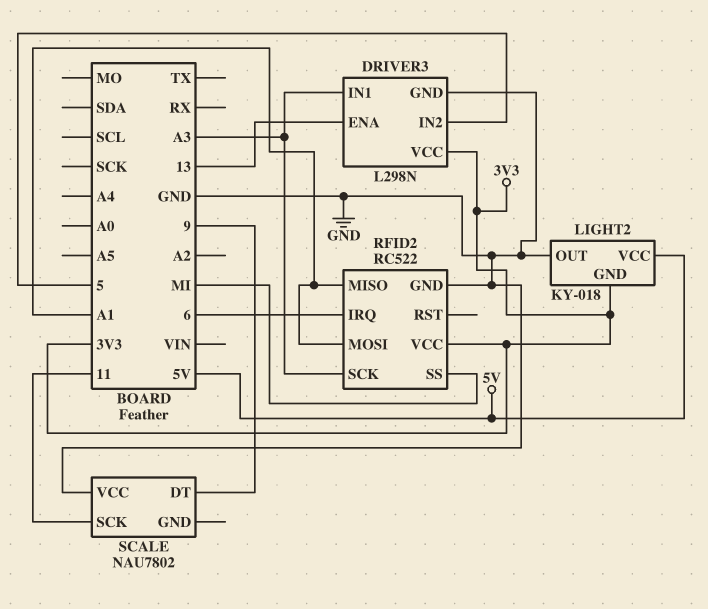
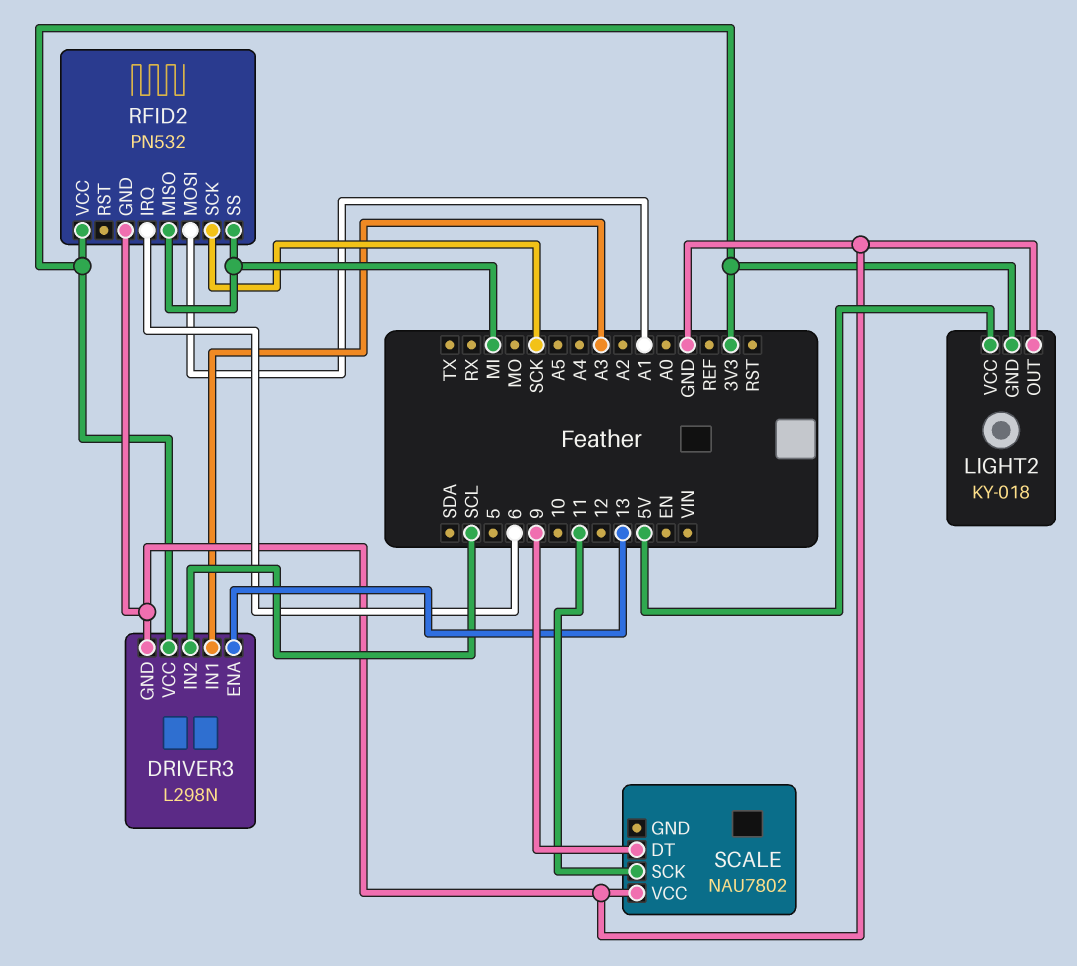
DRIVER3 pin IN2: 5 -> SCL
RFID2: RC522 -> PN532
RFID2 pin MISO: A1 -> MI
RFID2 pin SCK: A3 -> SCK

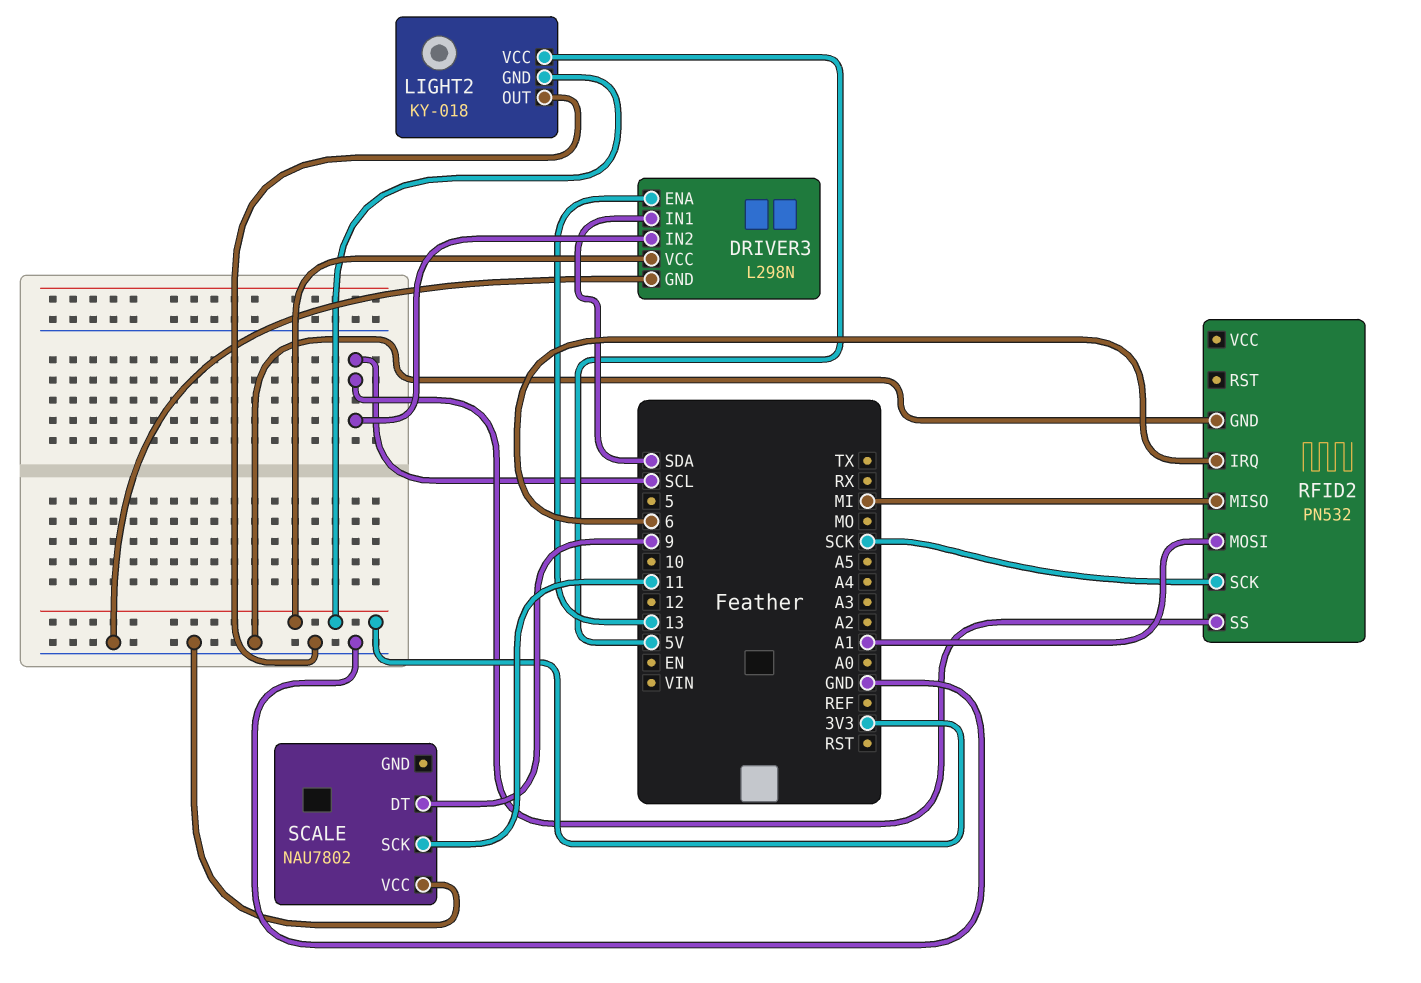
DRIVER3 pin IN1: A3 -> SDA
RFID2 pin SS: MI -> SCL
RFID2 pin VCC: 3V3 -> none

